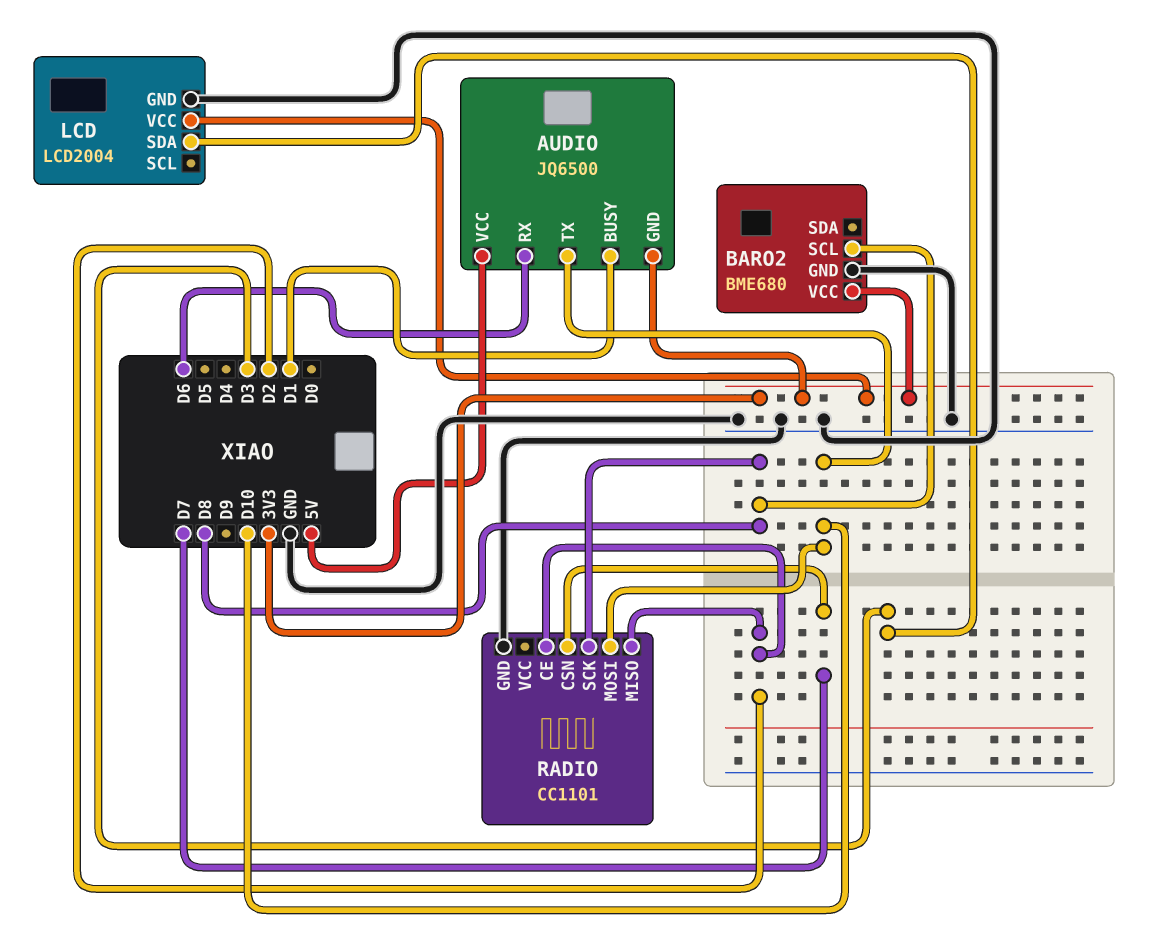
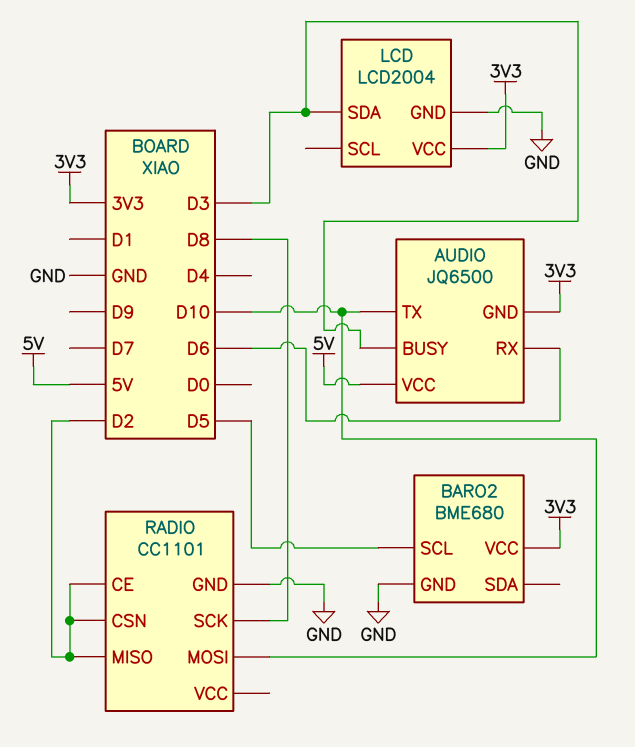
AUDIO pin BUSY: D1 -> D3
BARO2 pin SCL: D8 -> D5
RADIO pin CSN: D7 -> D2

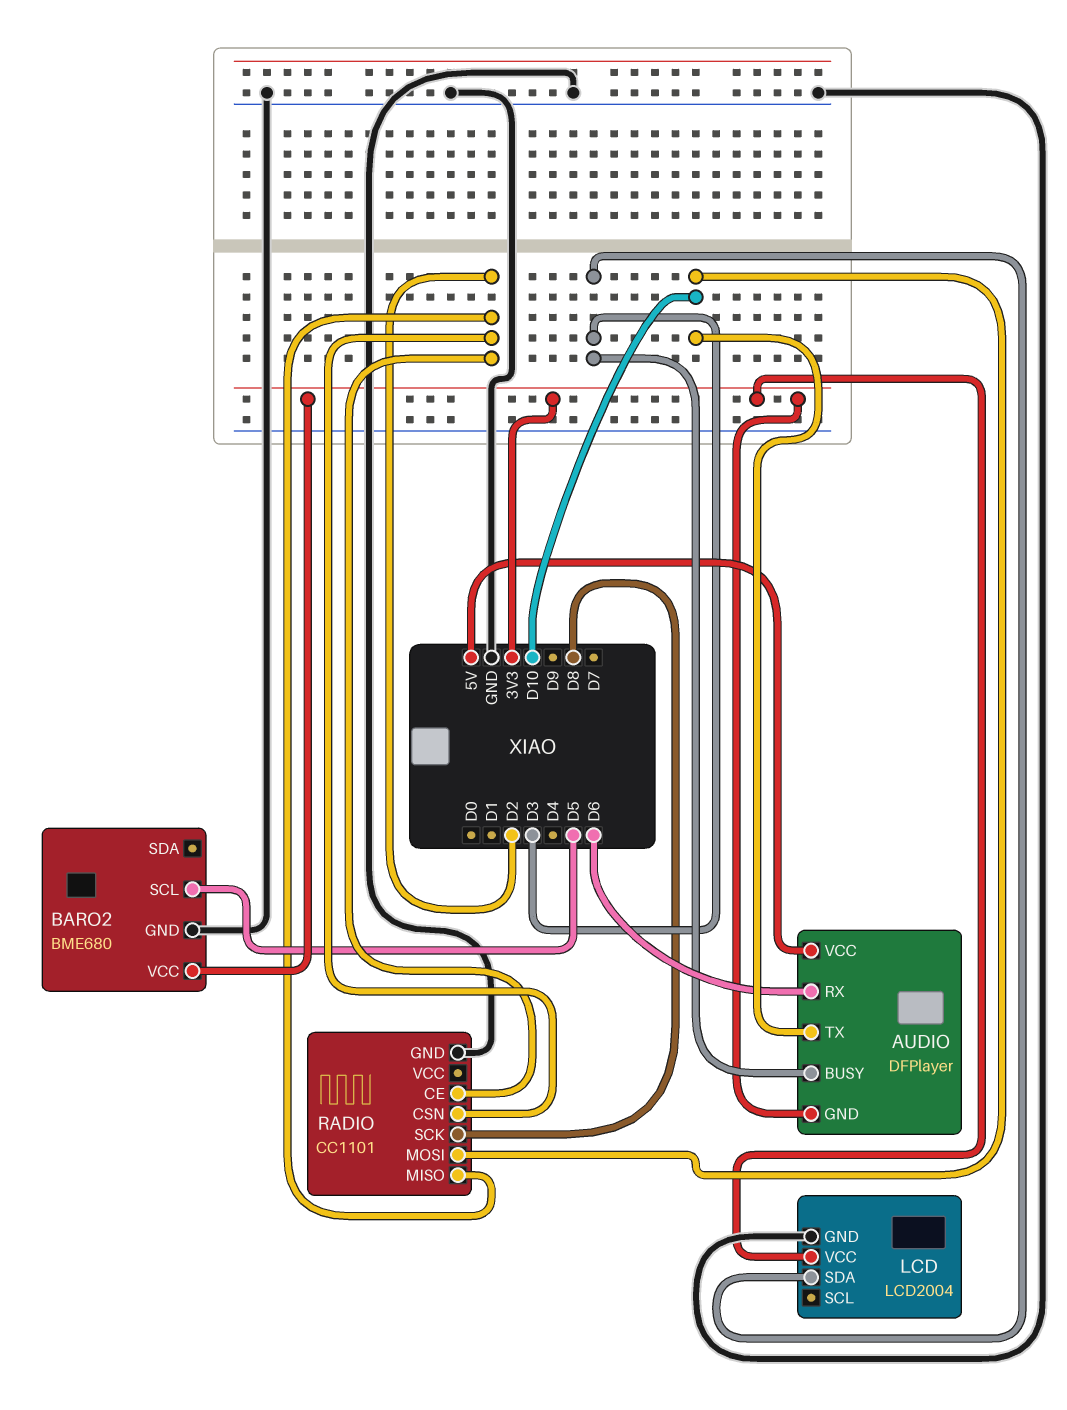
AUDIO: JQ6500 -> DFPlayer

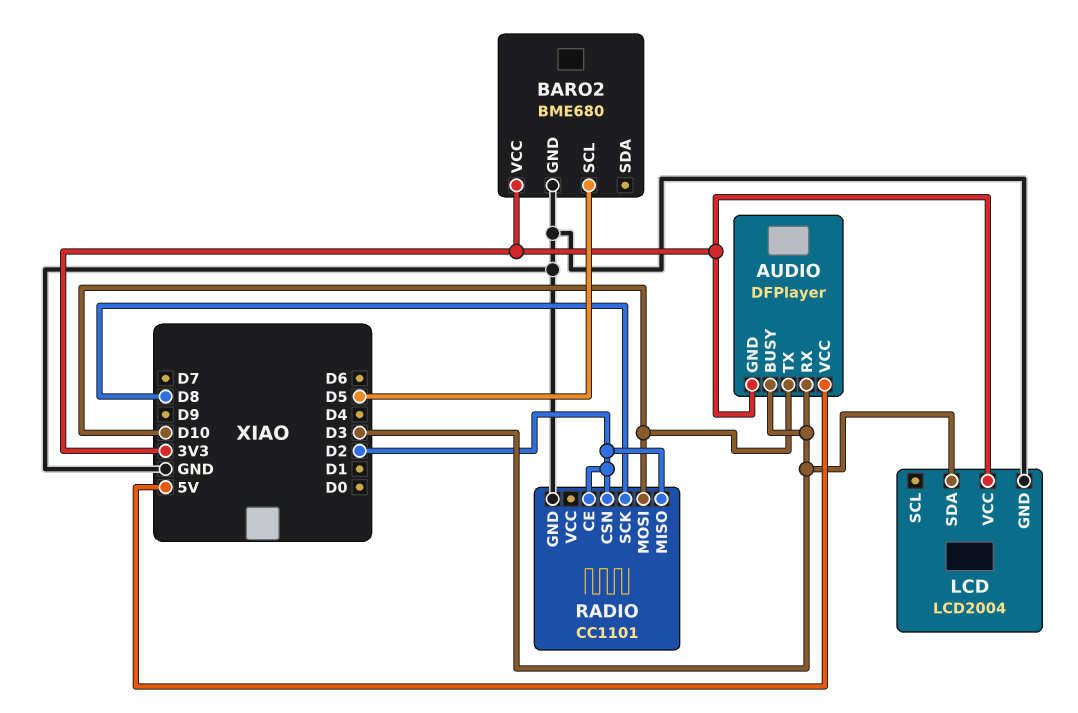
AUDIO pin RX: D6 -> D3

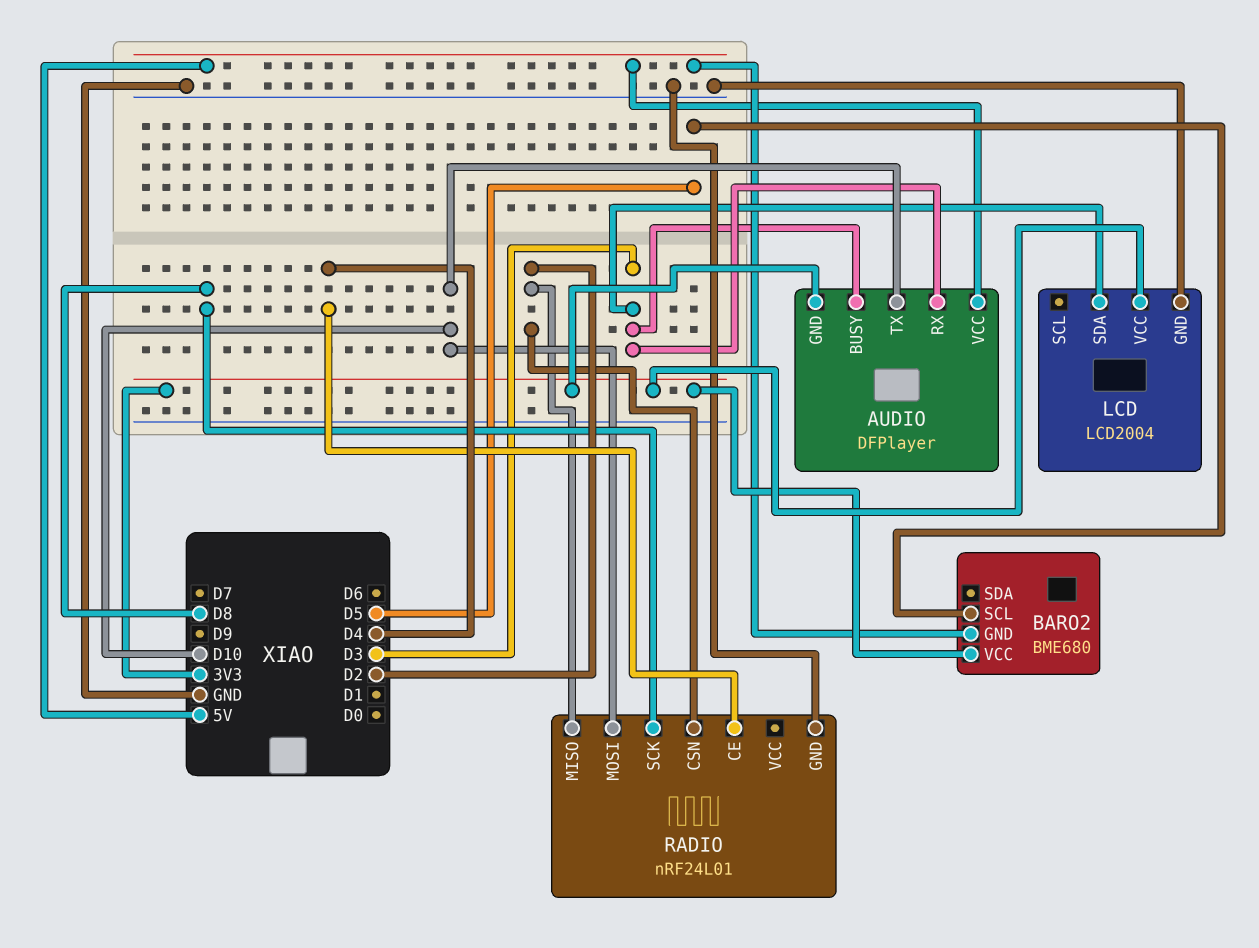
BARO2 pin GND: GND -> 5V
RADIO: CC1101 -> nRF24L01
RADIO pin CE: D2 -> D4

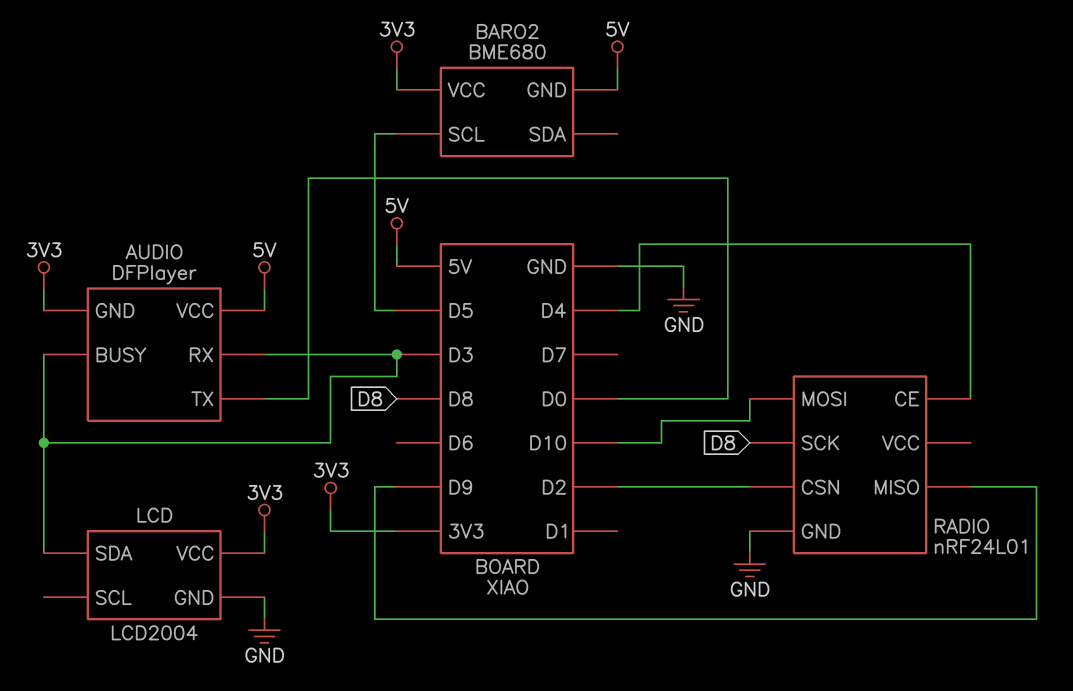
AUDIO pin TX: D10 -> D0
RADIO pin MISO: D2 -> D9

